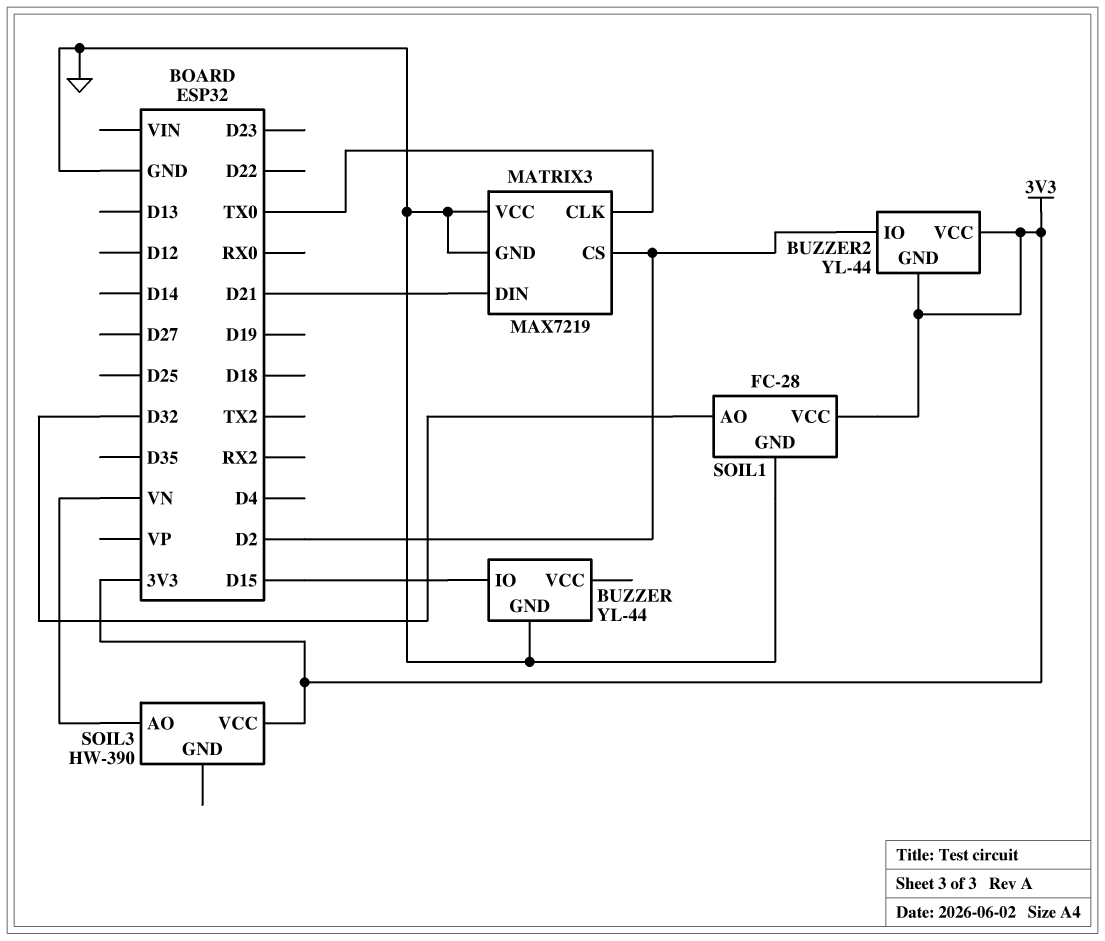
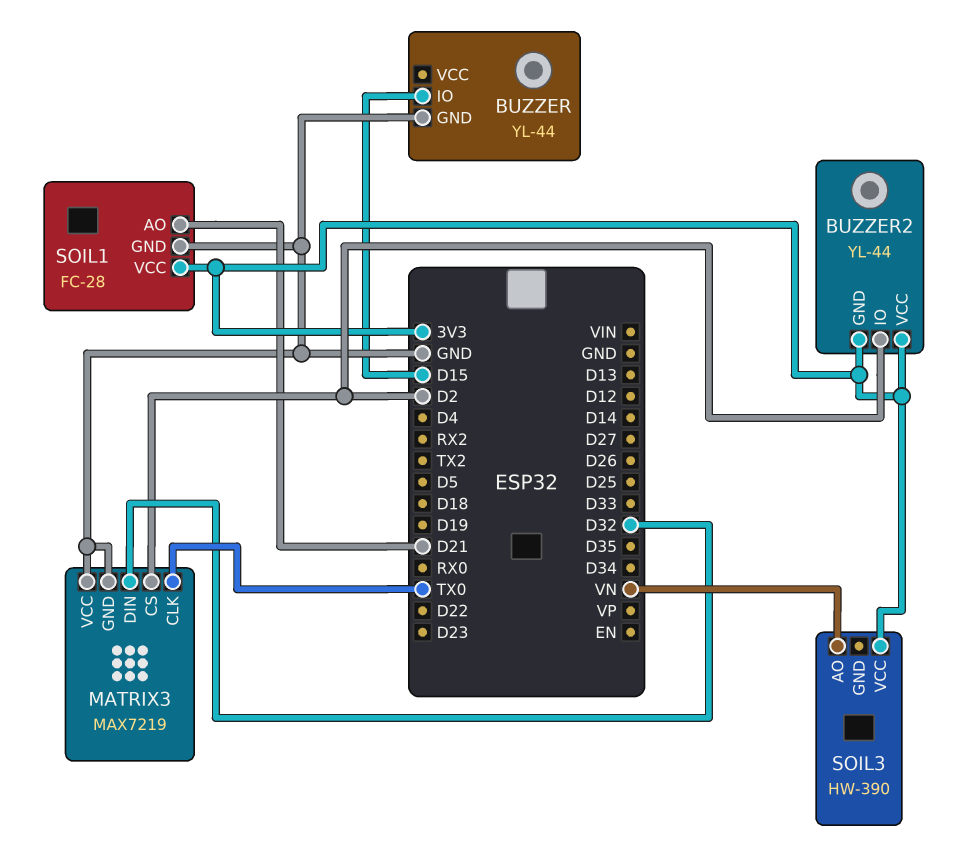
MATRIX3 pin DIN: D21 -> D32
SOIL1 pin AO: D32 -> D21

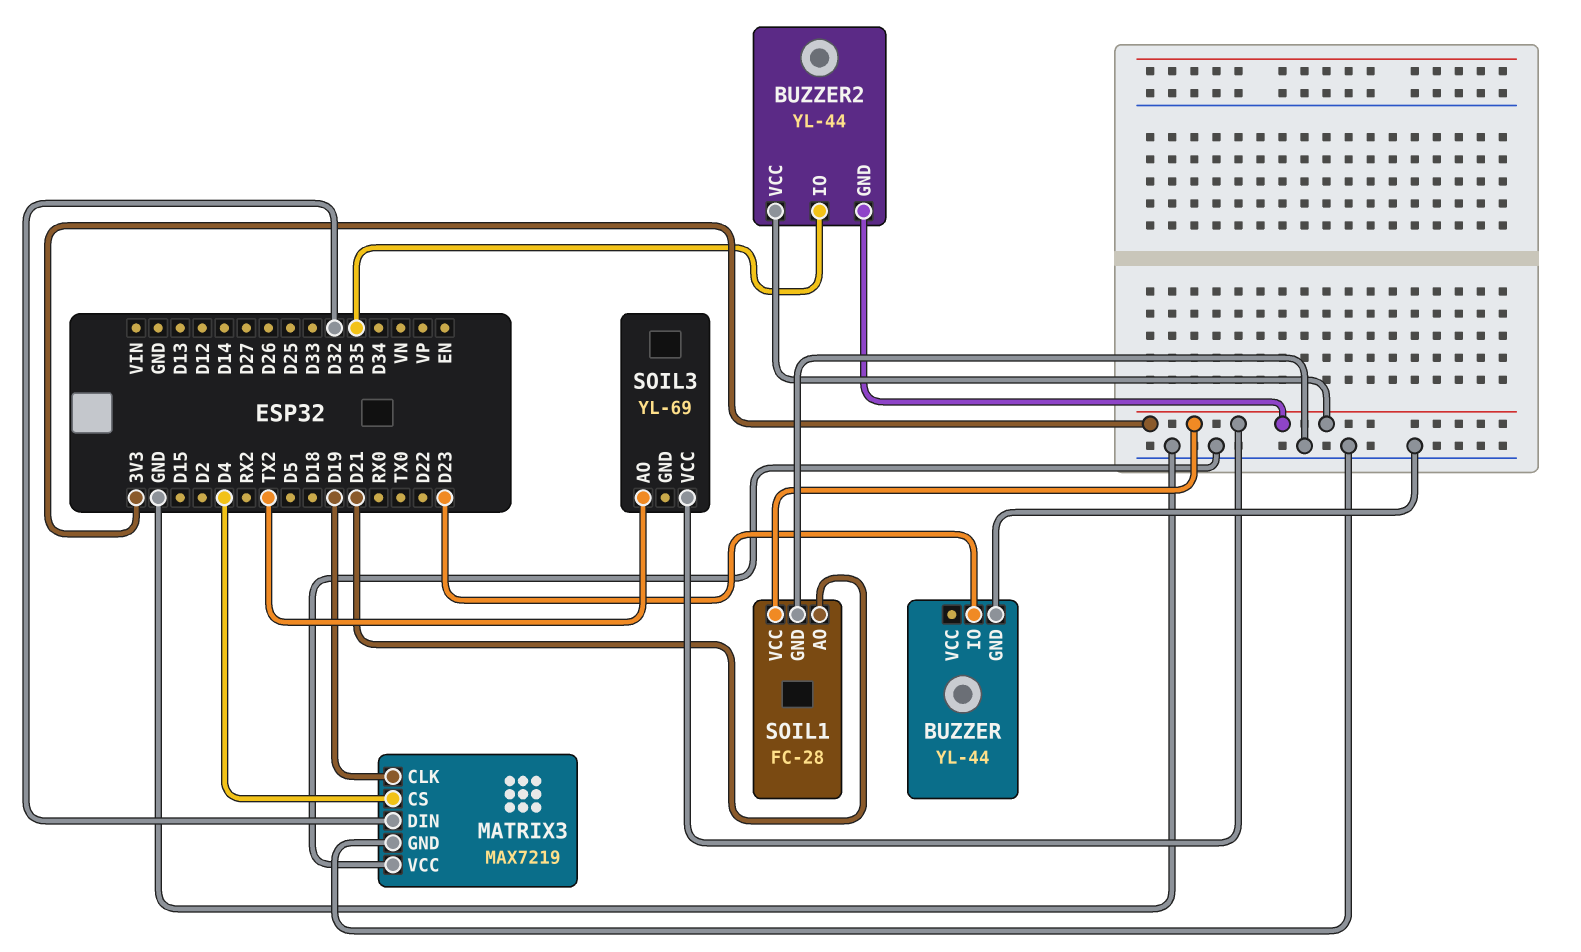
BUZZER pin IO: D15 -> D23
BUZZER2 pin IO: D2 -> D35
MATRIX3 pin CLK: TX0 -> D19
MATRIX3 pin CS: D2 -> D4
SOIL3: HW-390 -> YL-69
SOIL3 pin AO: VN -> TX2

